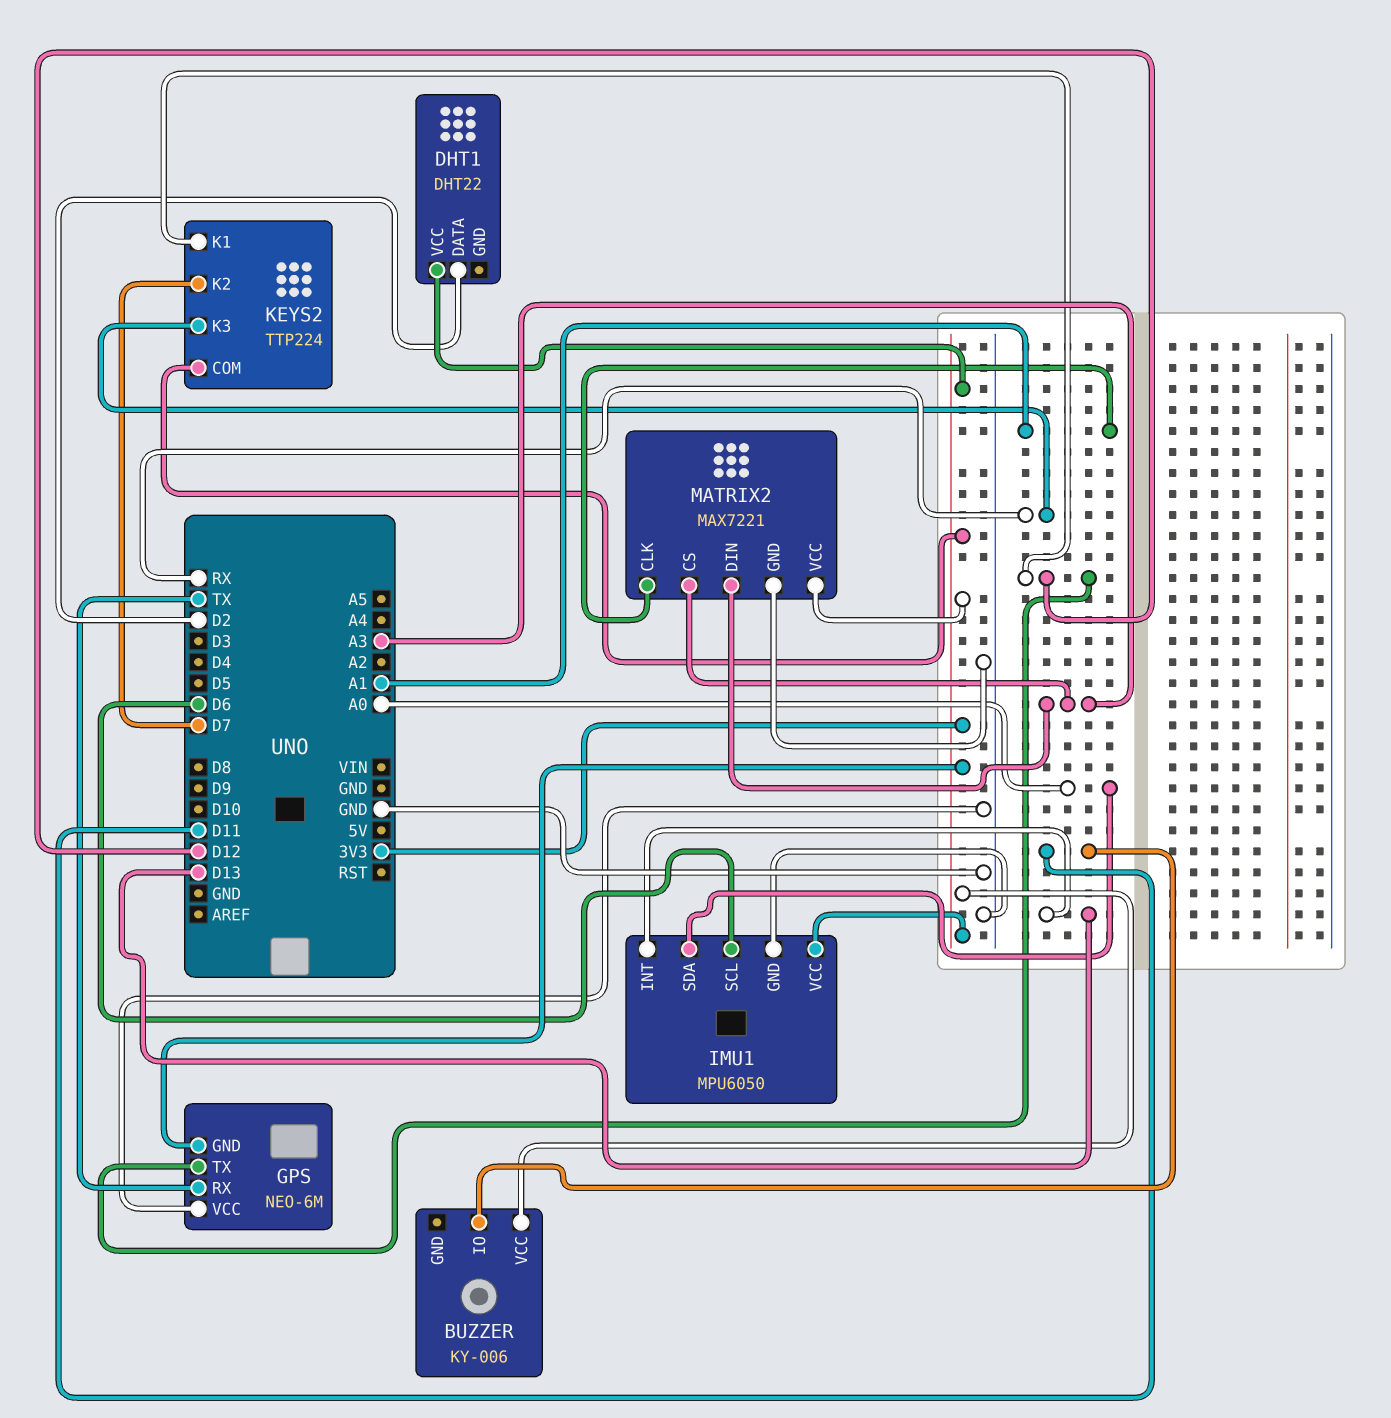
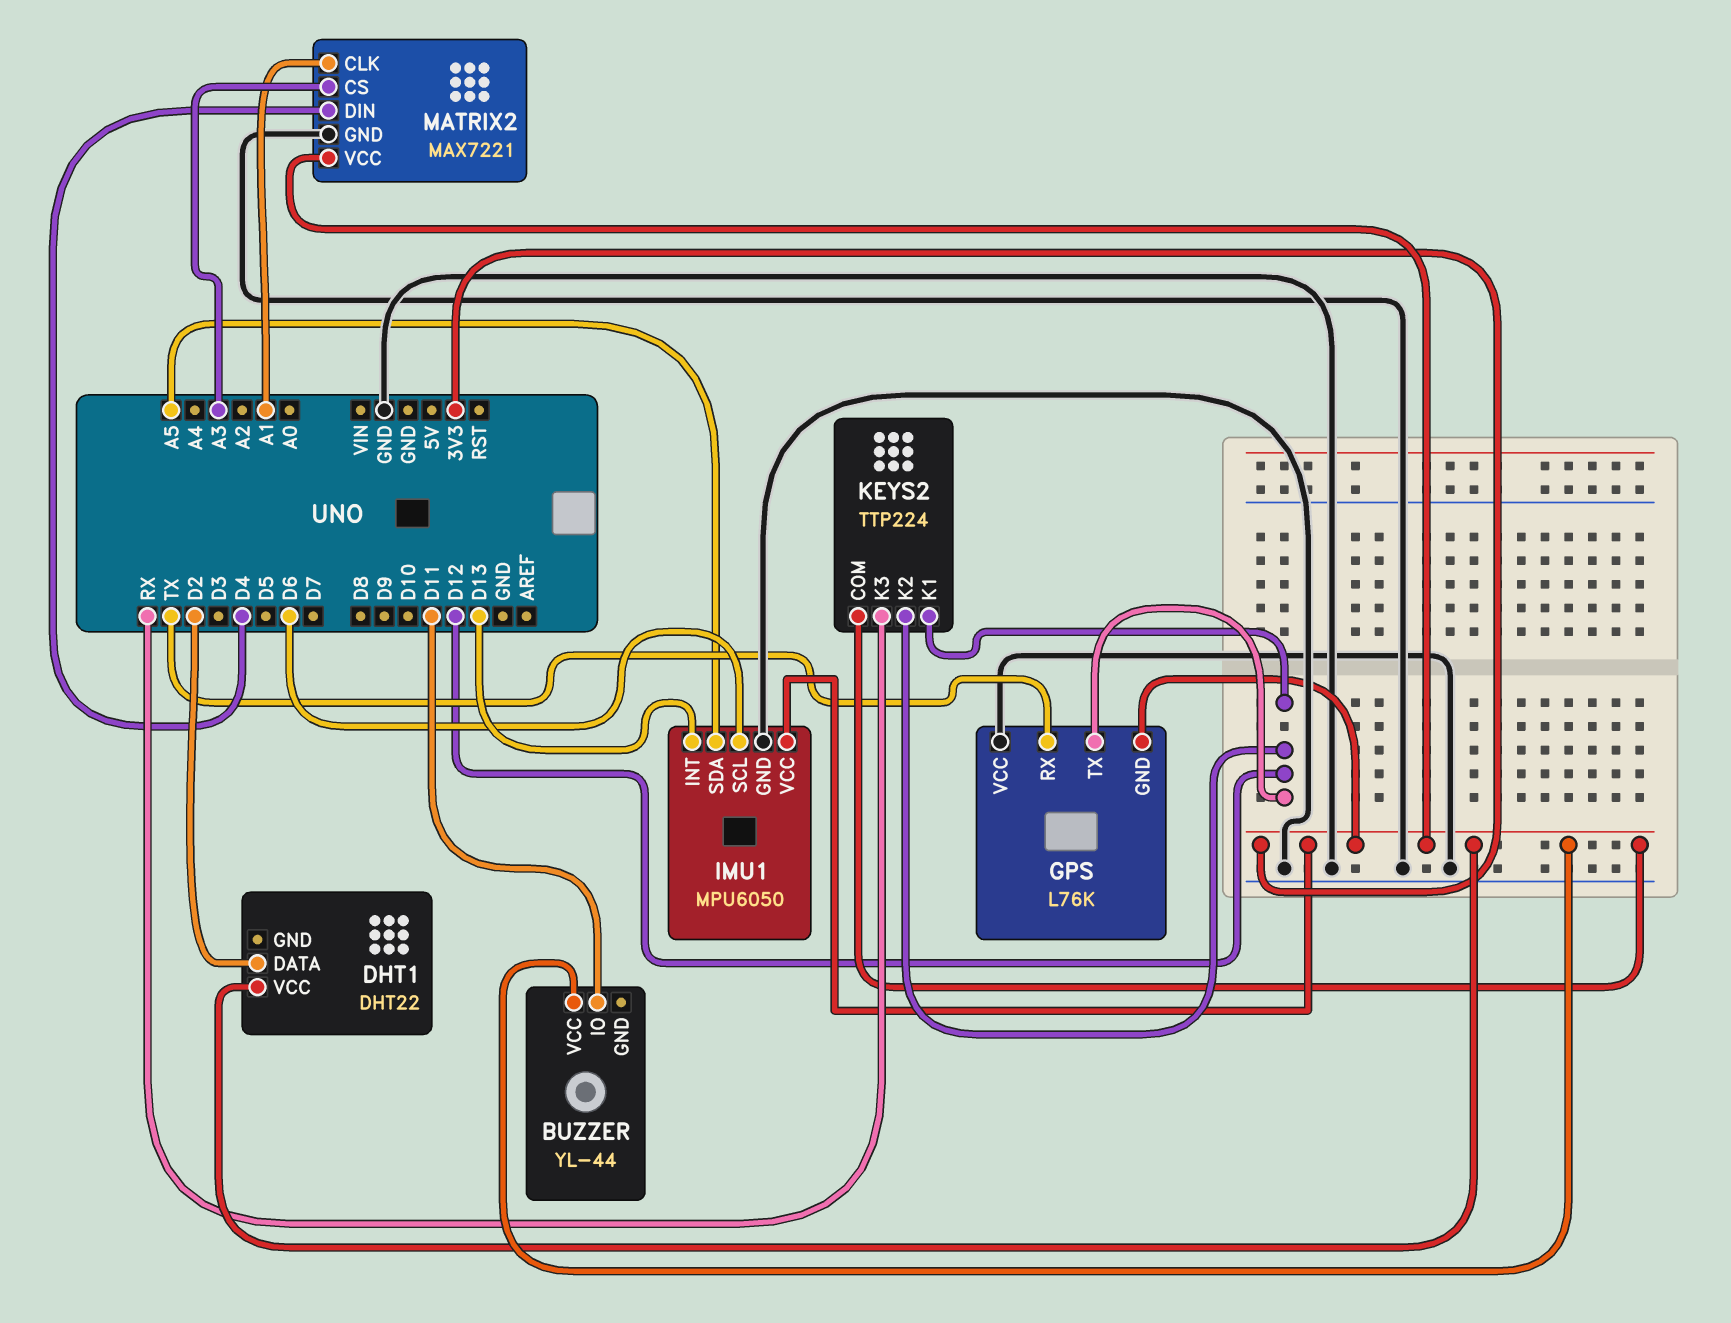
BUZZER: KY-006 -> YL-44
GPS: NEO-6M -> L76K
IMU1 pin SDA: A0 -> A5
KEYS2 pin K2: D7 -> D12
MATRIX2 pin DIN: A3 -> D4

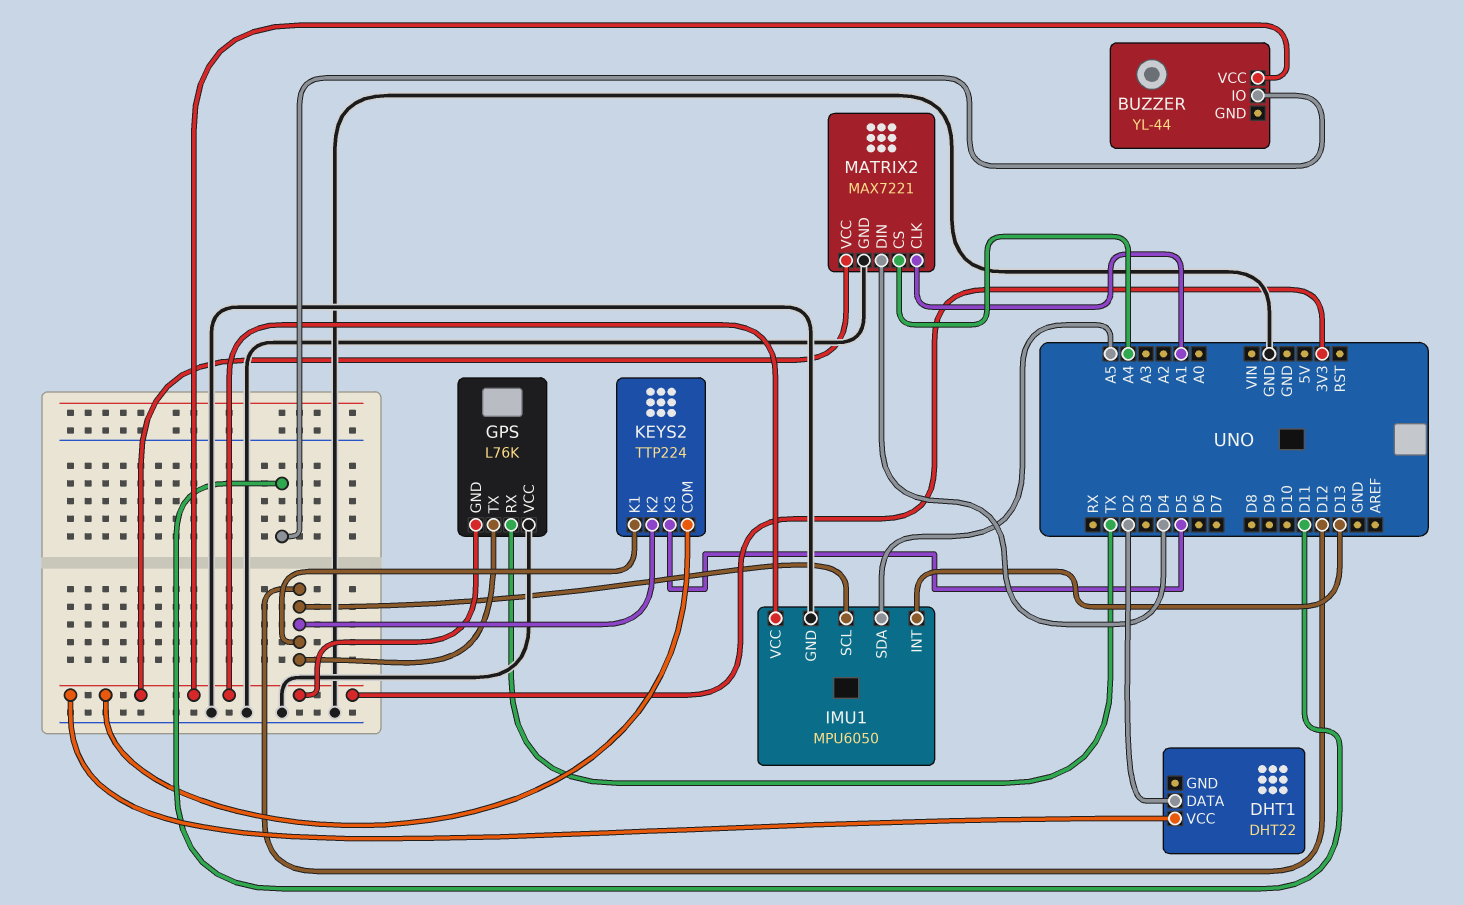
IMU1 pin SCL: D6 -> D12
KEYS2 pin K3: RX -> D5
MATRIX2 pin CS: A3 -> A4

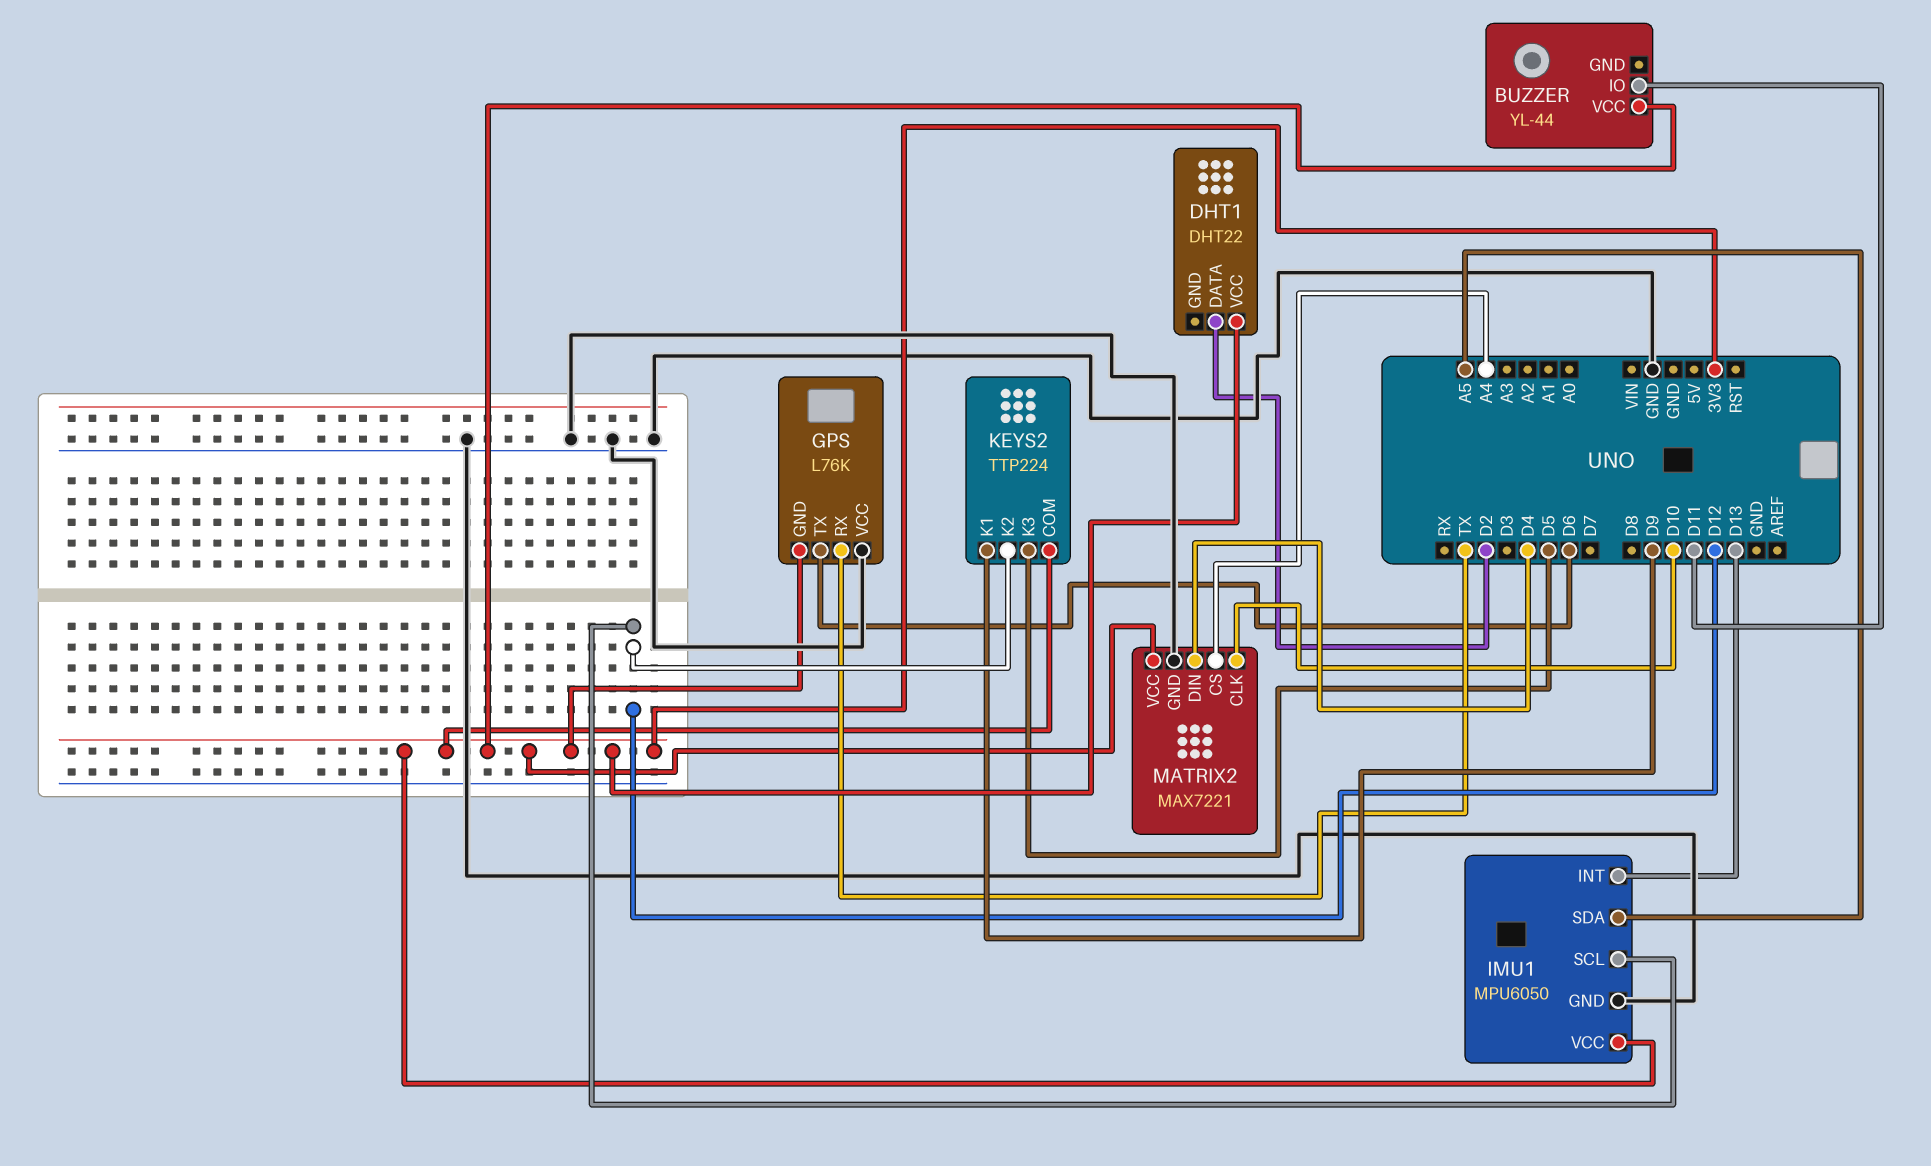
GPS pin TX: D12 -> D6
KEYS2 pin K1: D12 -> D9
MATRIX2 pin CLK: A1 -> D10

